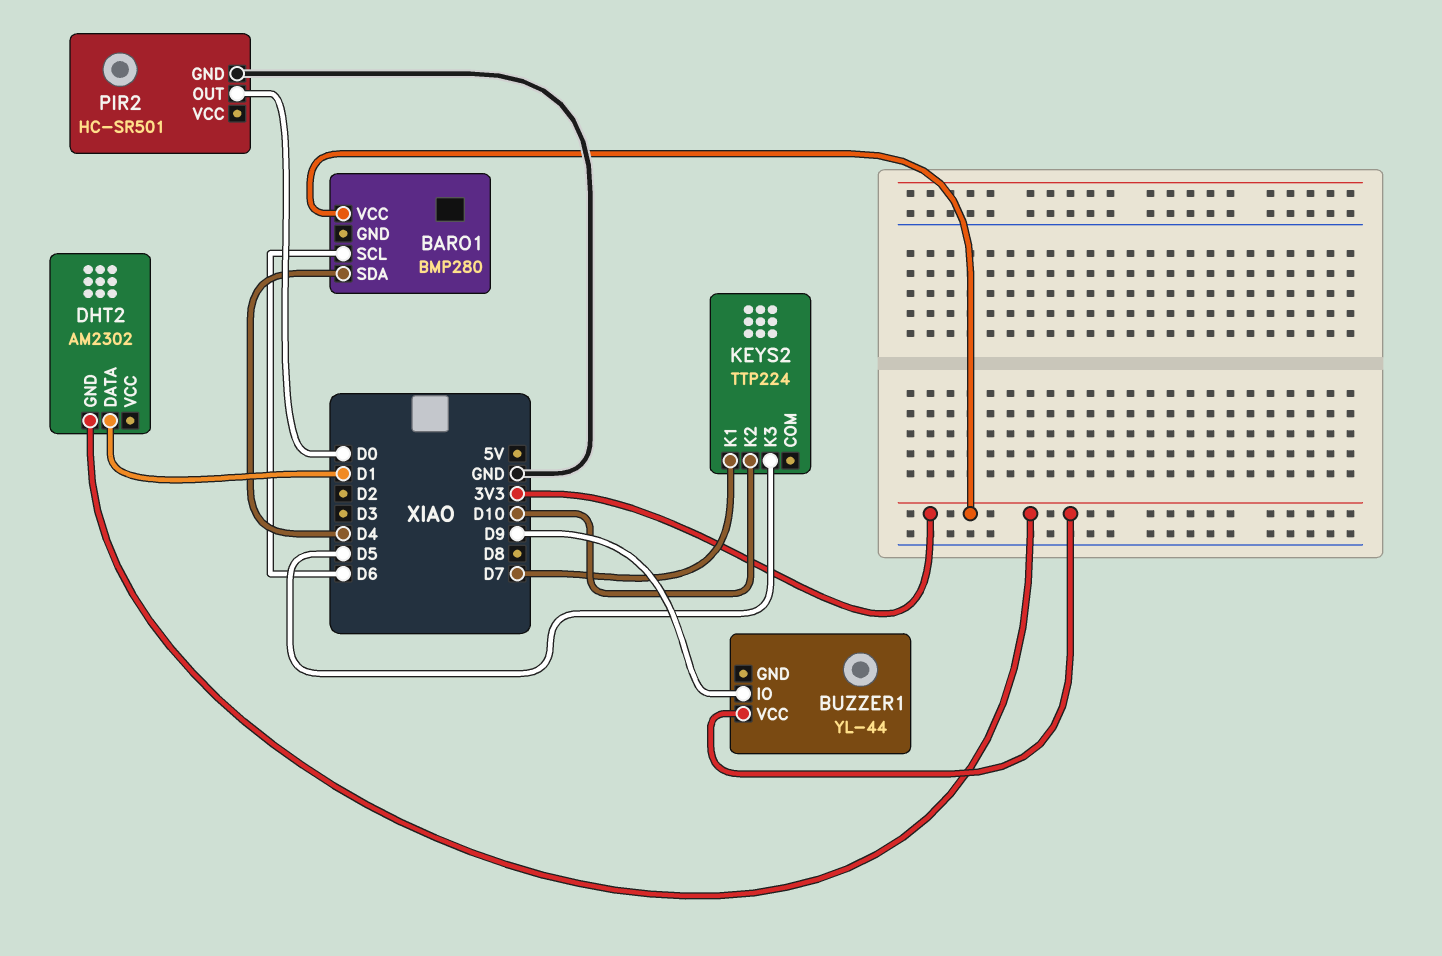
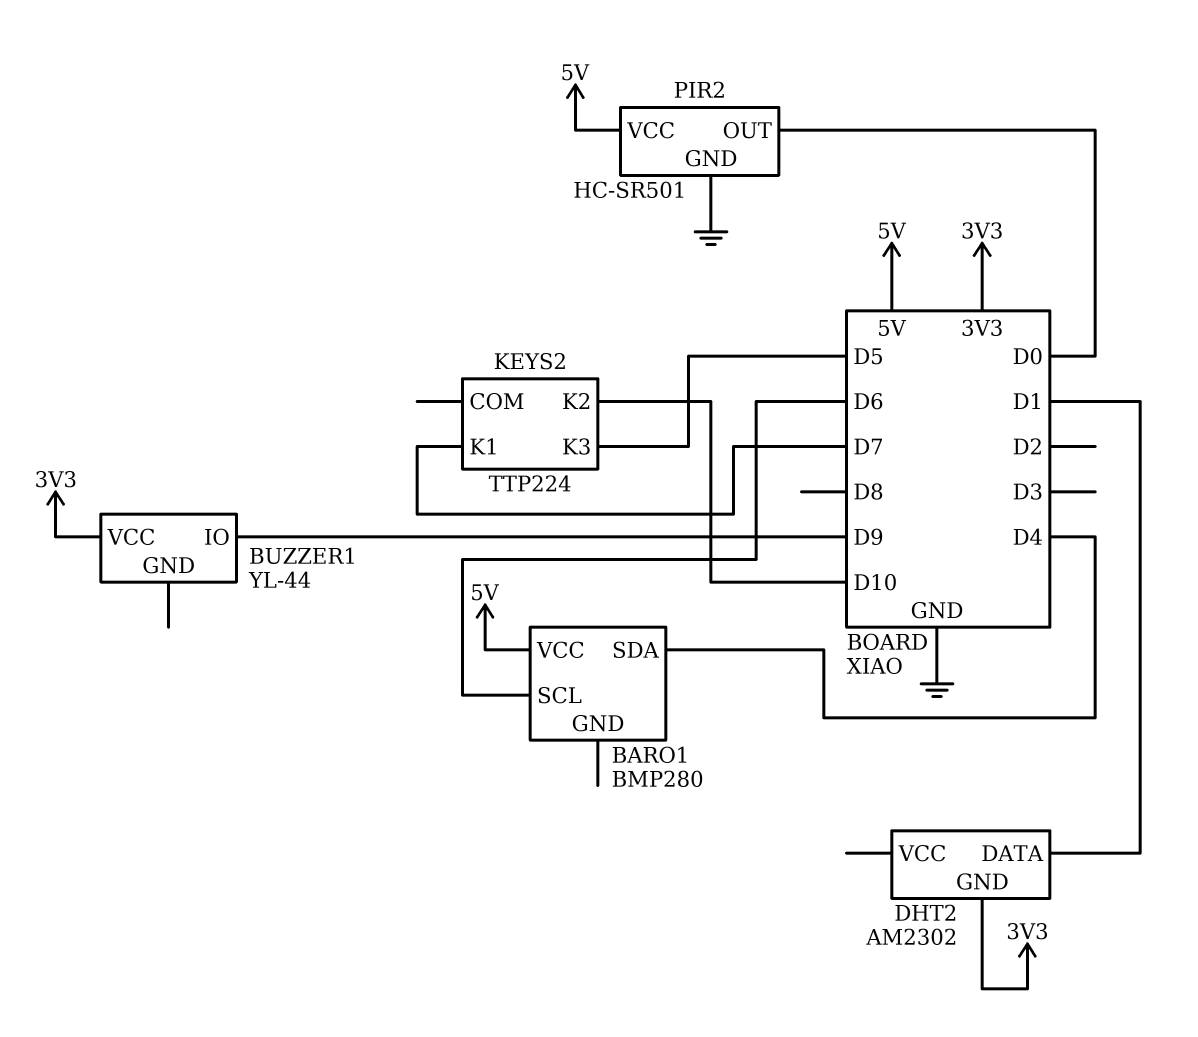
BARO1 pin VCC: 3V3 -> 5V
PIR2 pin VCC: none -> 5V

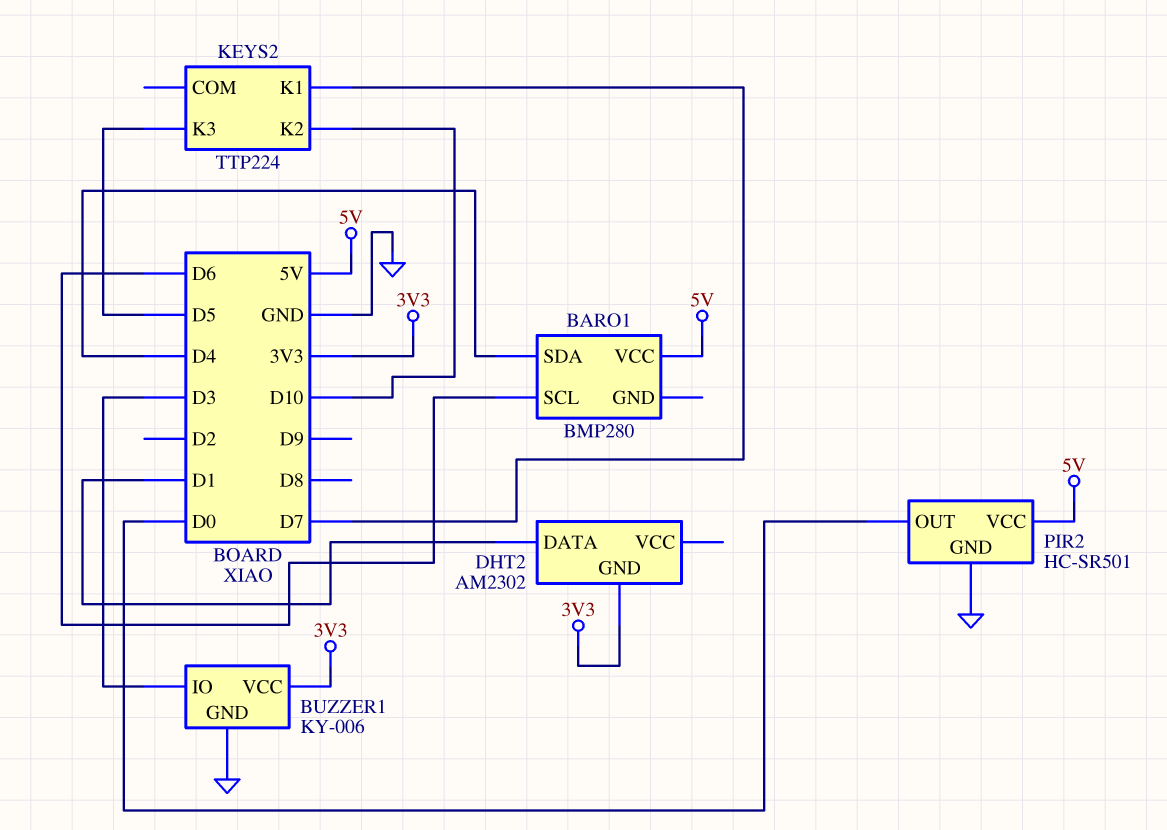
BUZZER1: YL-44 -> KY-006
BUZZER1 pin GND: none -> GND
BUZZER1 pin IO: D9 -> D3

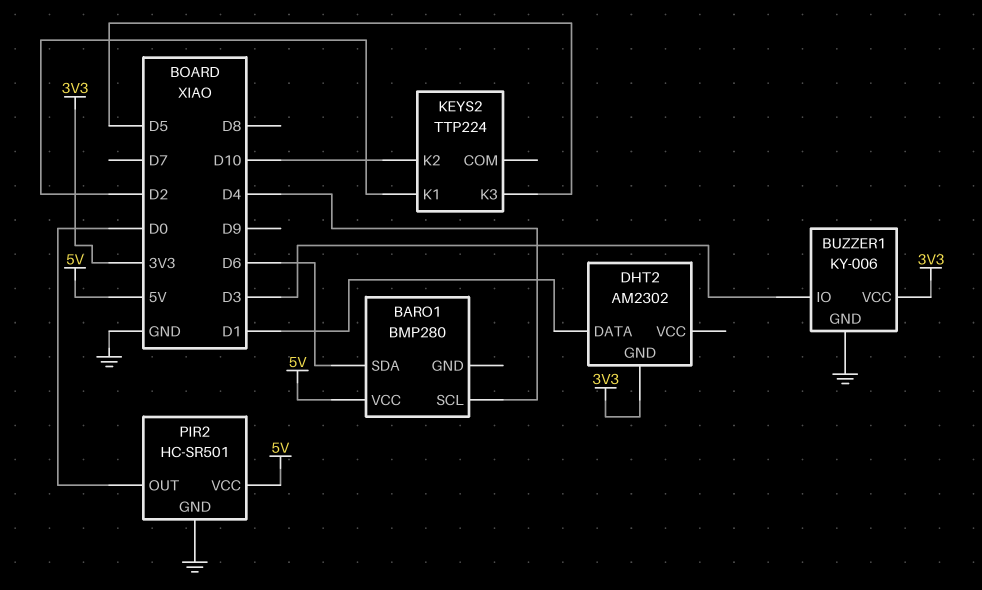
BARO1 pin SCL: D6 -> D4
BARO1 pin SDA: D4 -> D6
KEYS2 pin K1: D7 -> D2

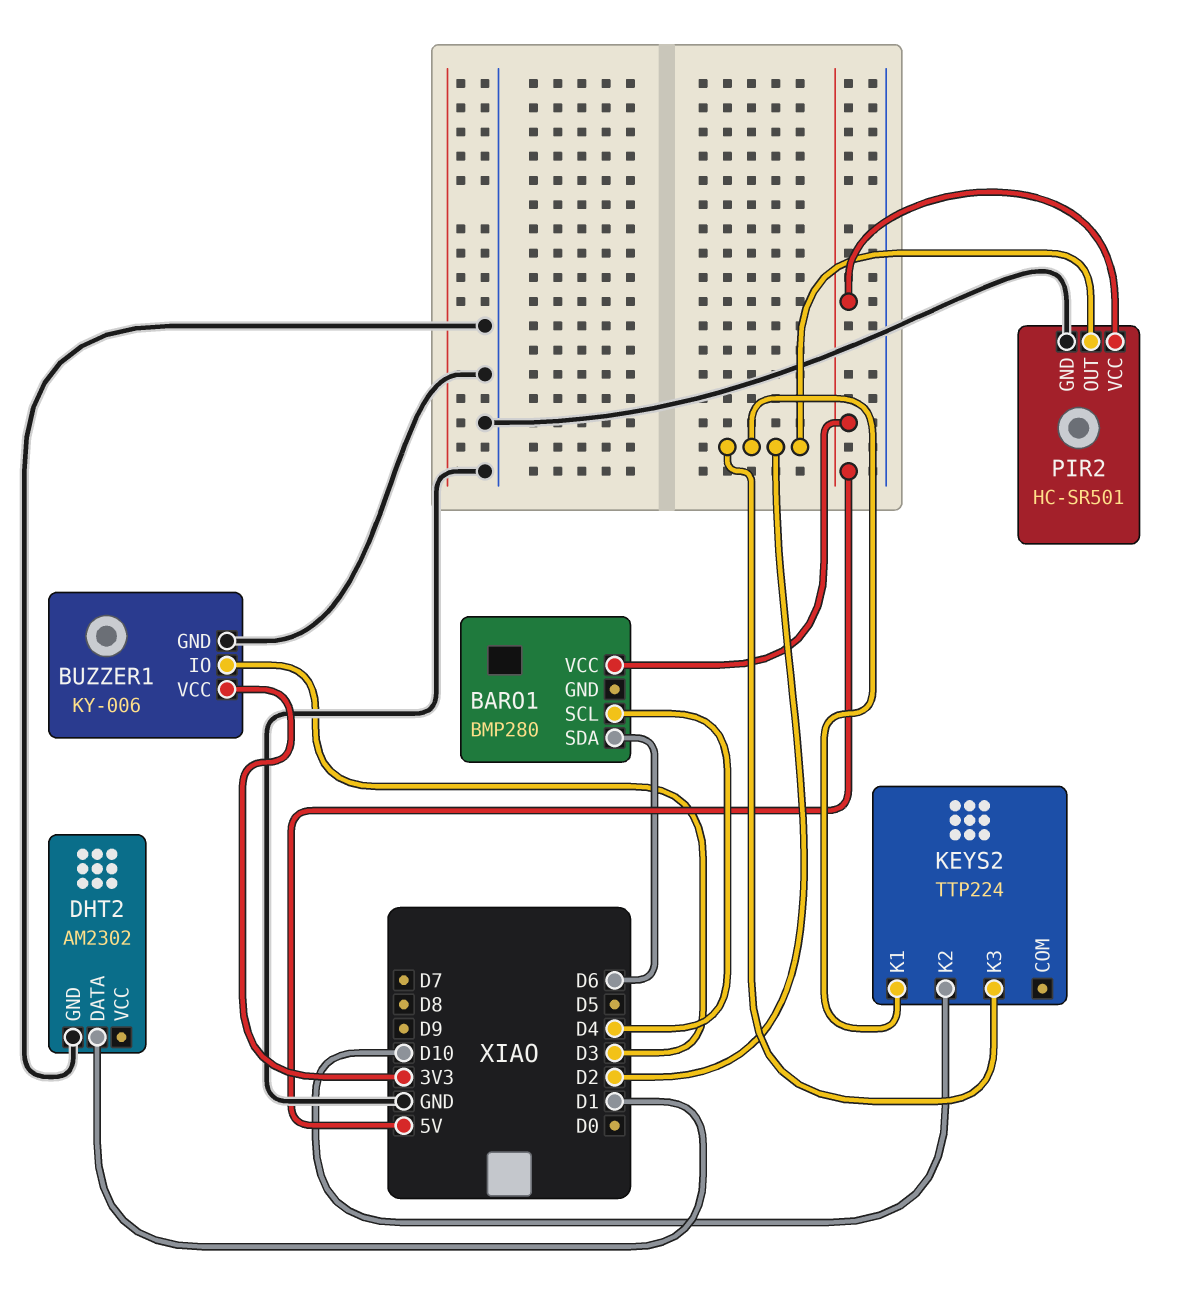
DHT2 pin GND: 3V3 -> GND
KEYS2 pin K3: D5 -> D2
PIR2 pin OUT: D0 -> D2

